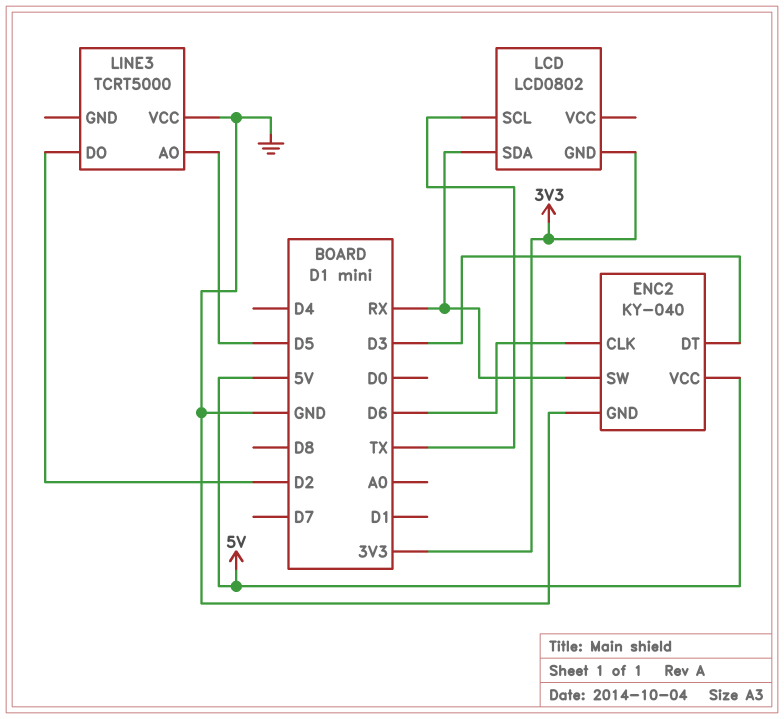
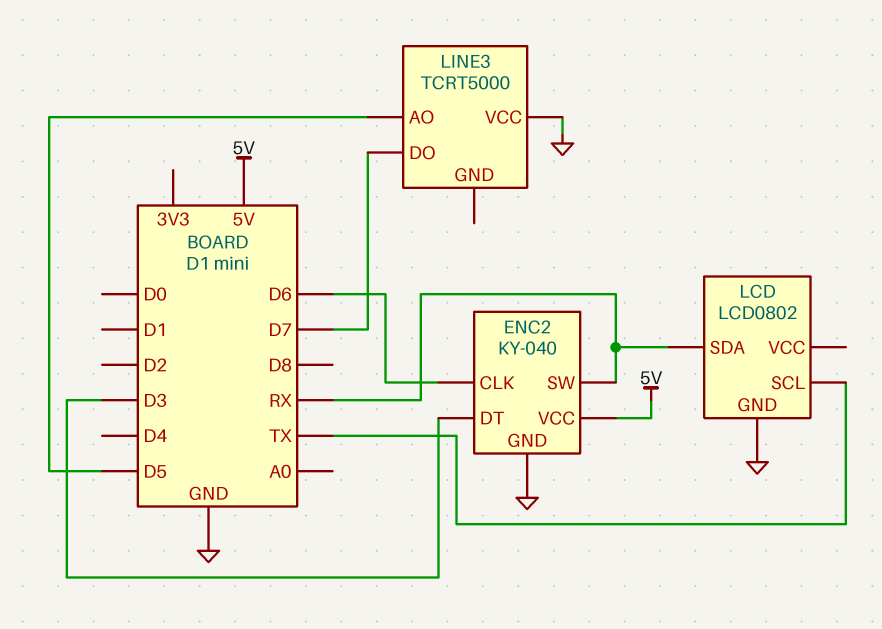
LCD pin GND: 3V3 -> GND
LINE3 pin DO: D2 -> D7

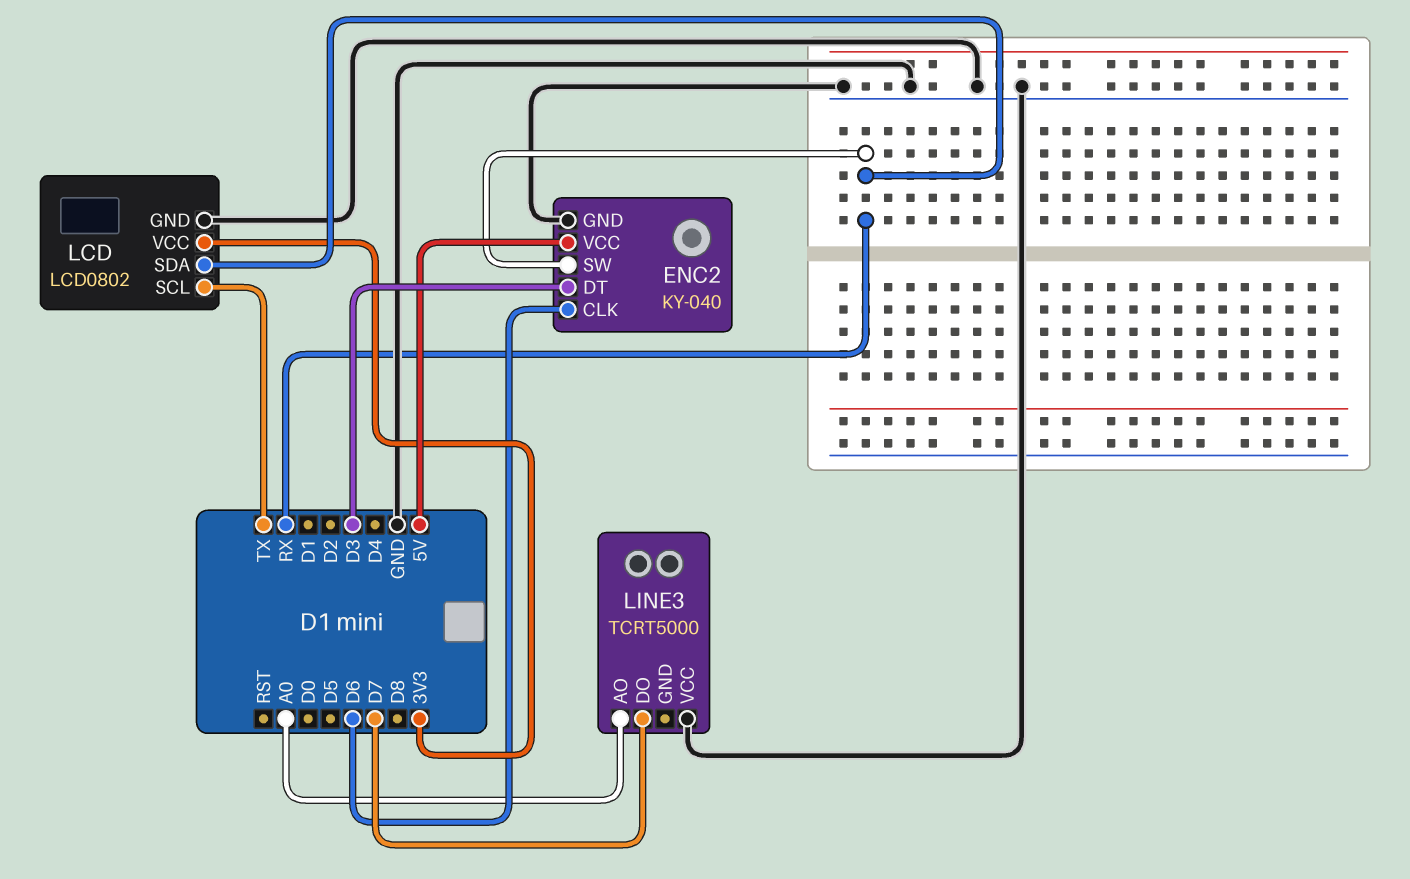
LCD pin VCC: none -> 3V3
LINE3 pin AO: D5 -> A0

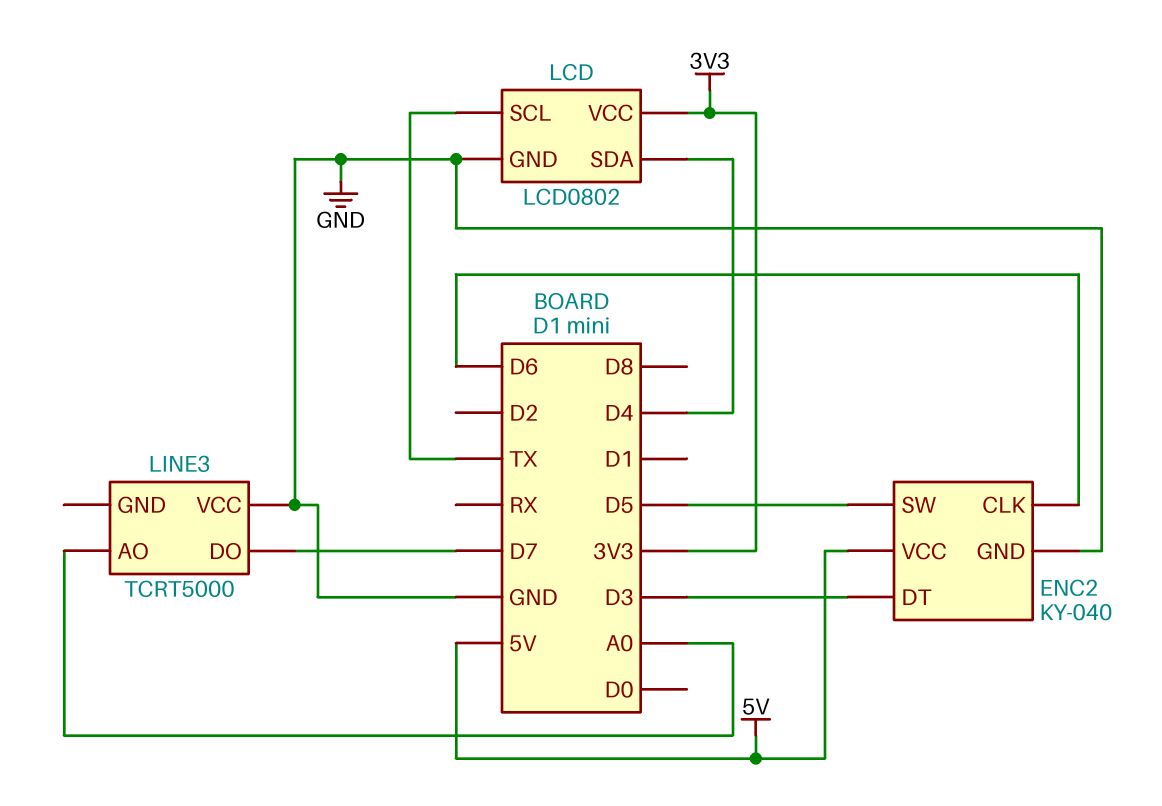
ENC2 pin SW: RX -> D5
LCD pin SDA: RX -> D4

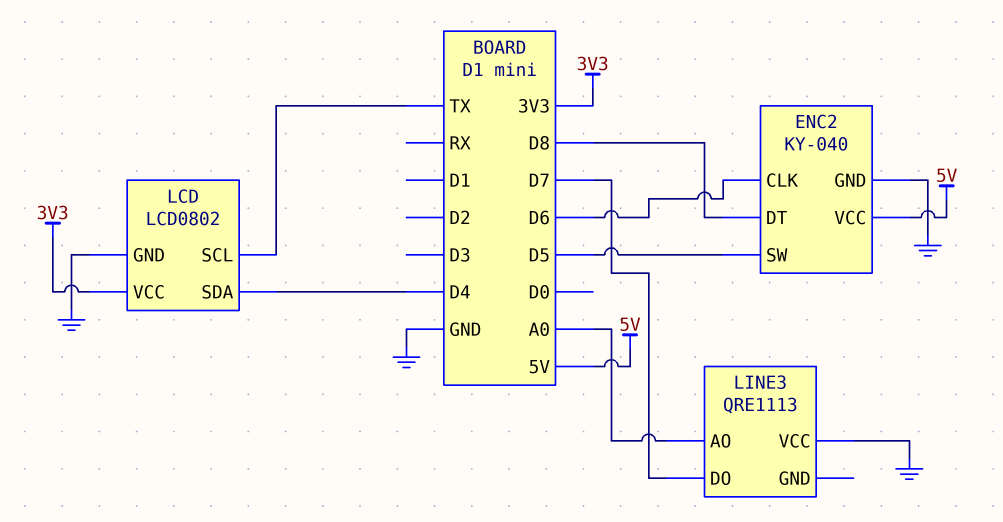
ENC2 pin DT: D3 -> D8
LINE3: TCRT5000 -> QRE1113

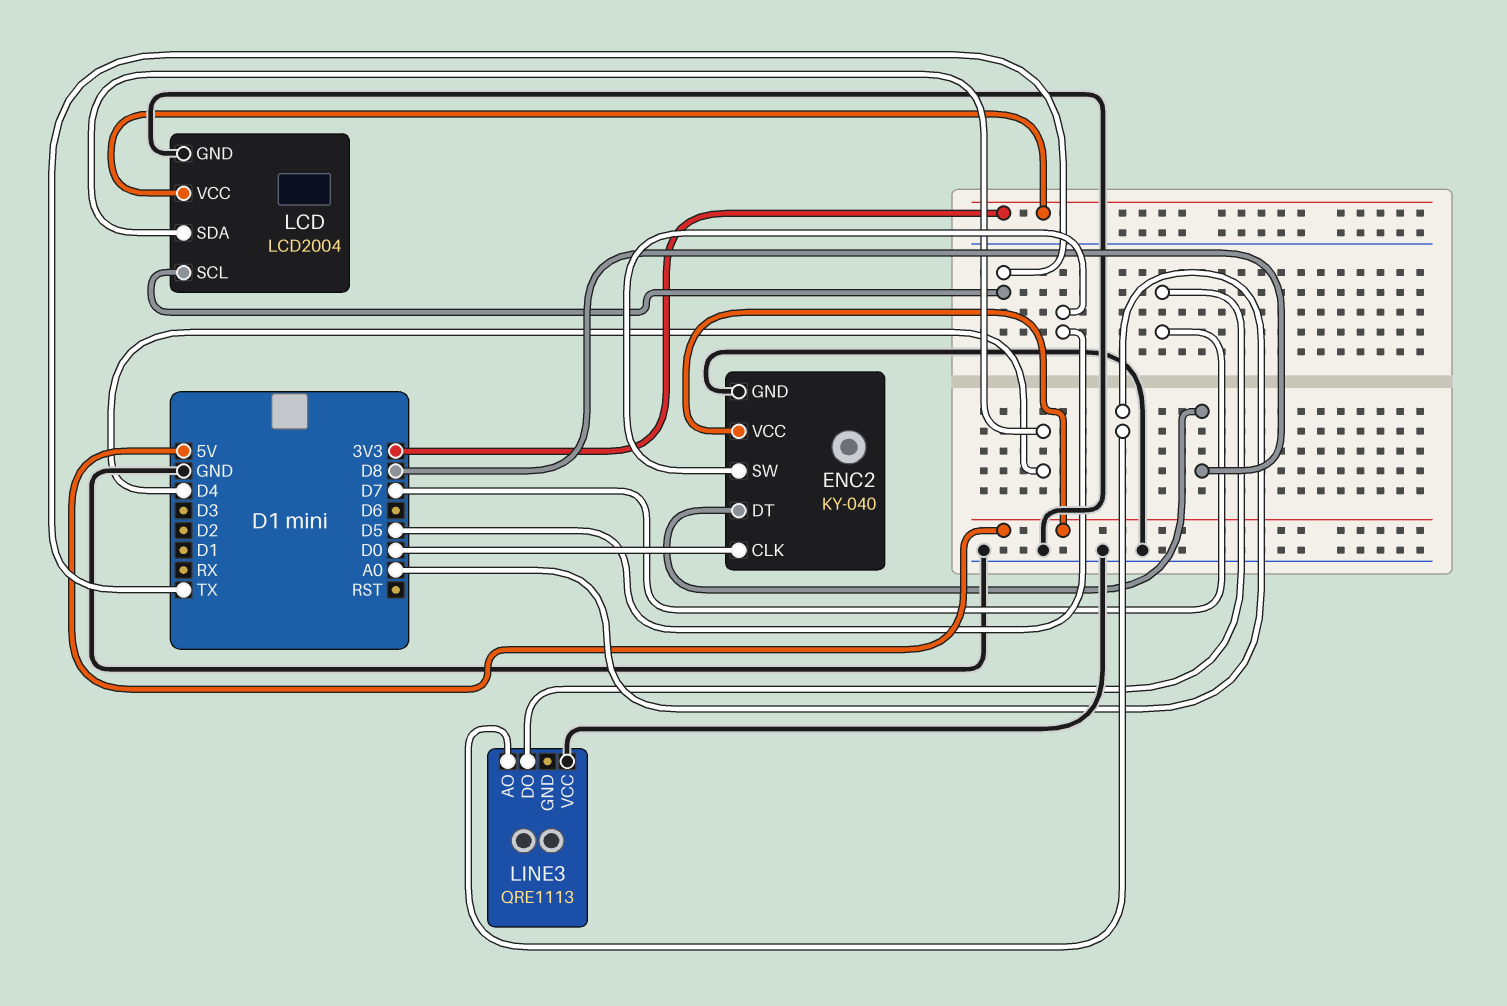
ENC2 pin CLK: D6 -> D0
LCD: LCD0802 -> LCD2004

